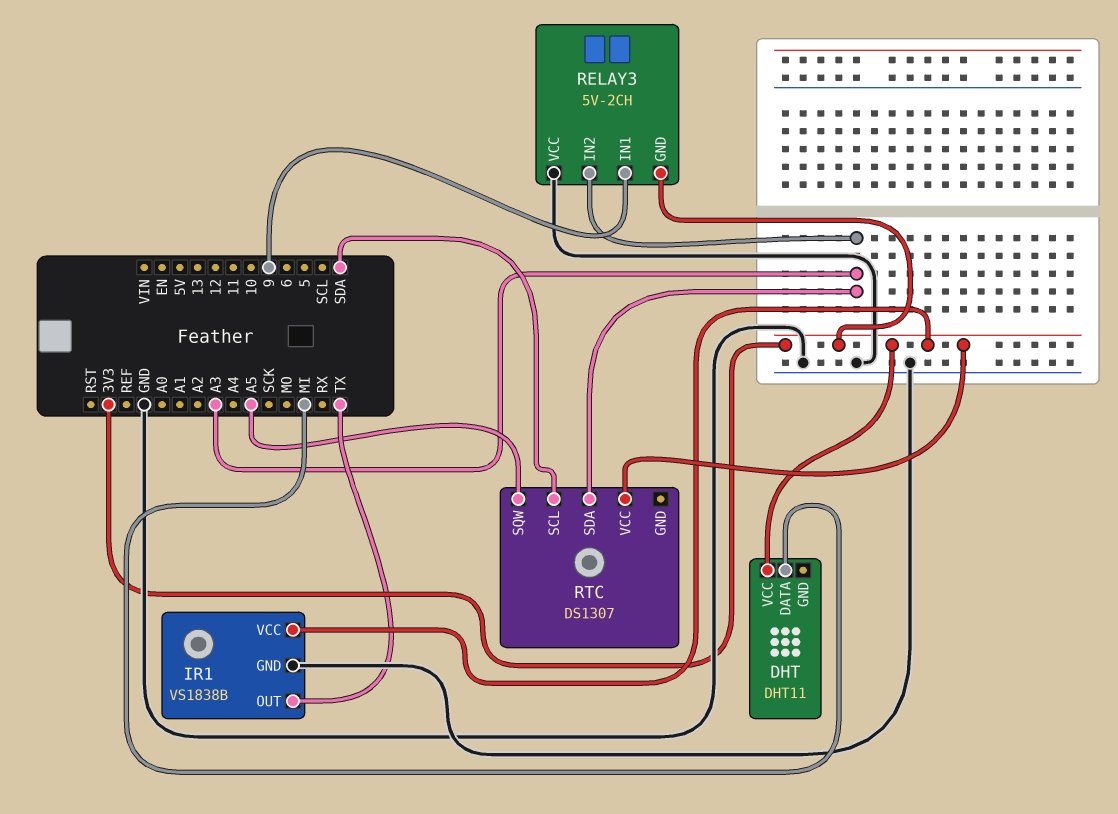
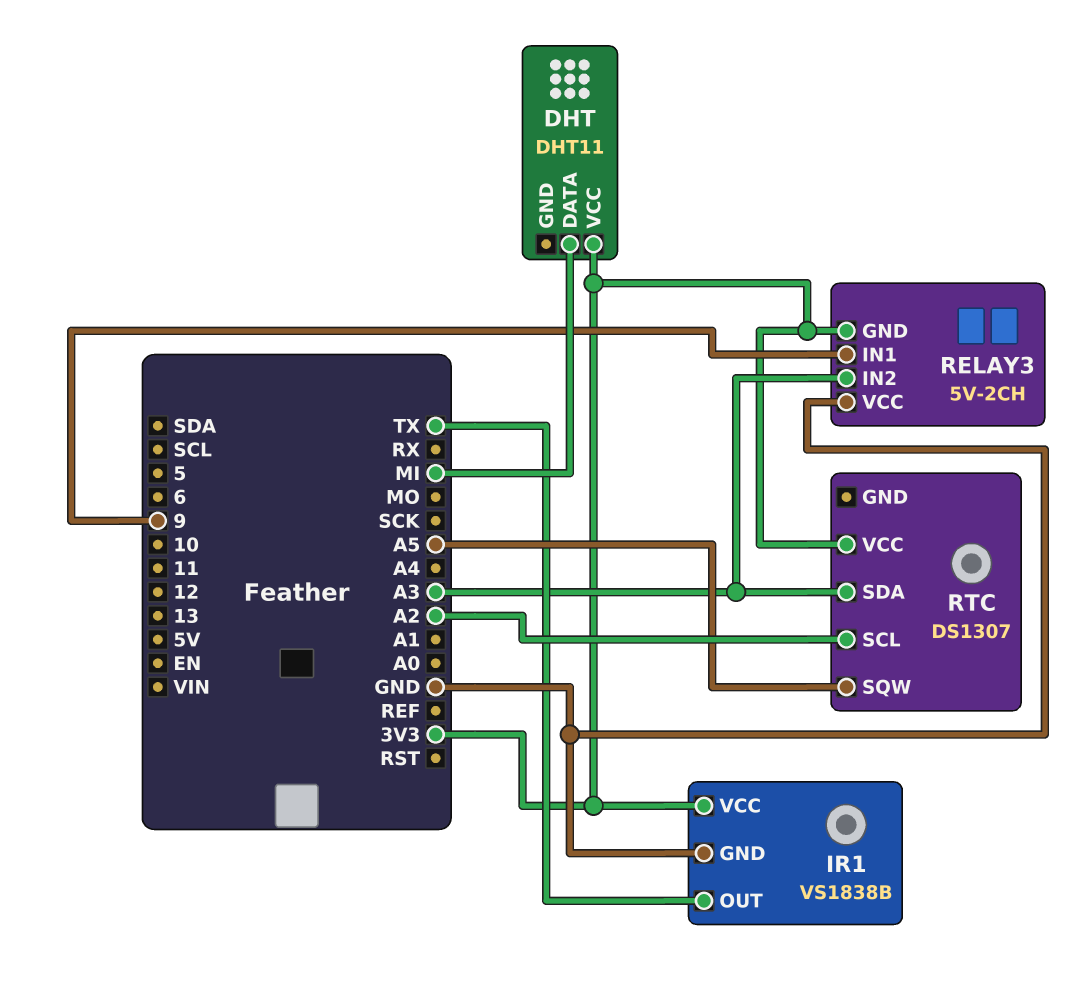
RTC pin SCL: SDA -> A2

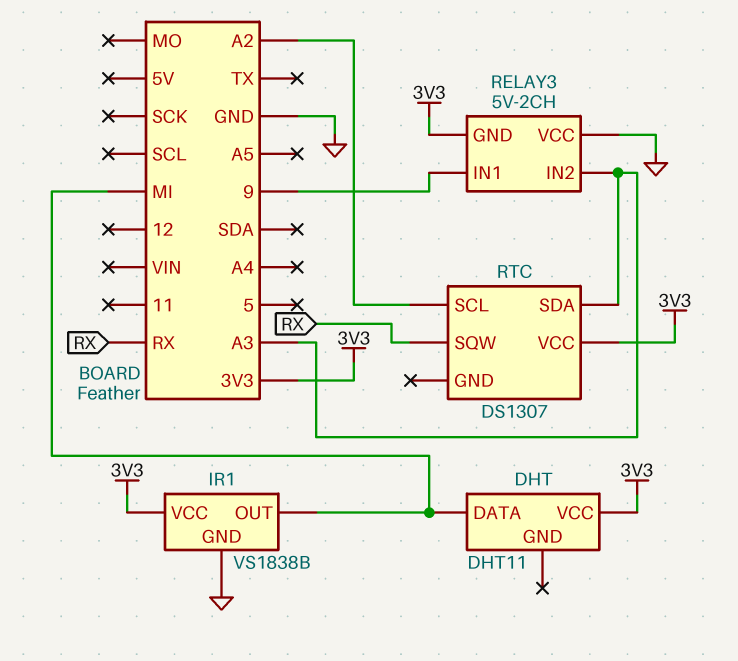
IR1 pin OUT: TX -> MI
RTC pin SQW: A5 -> RX

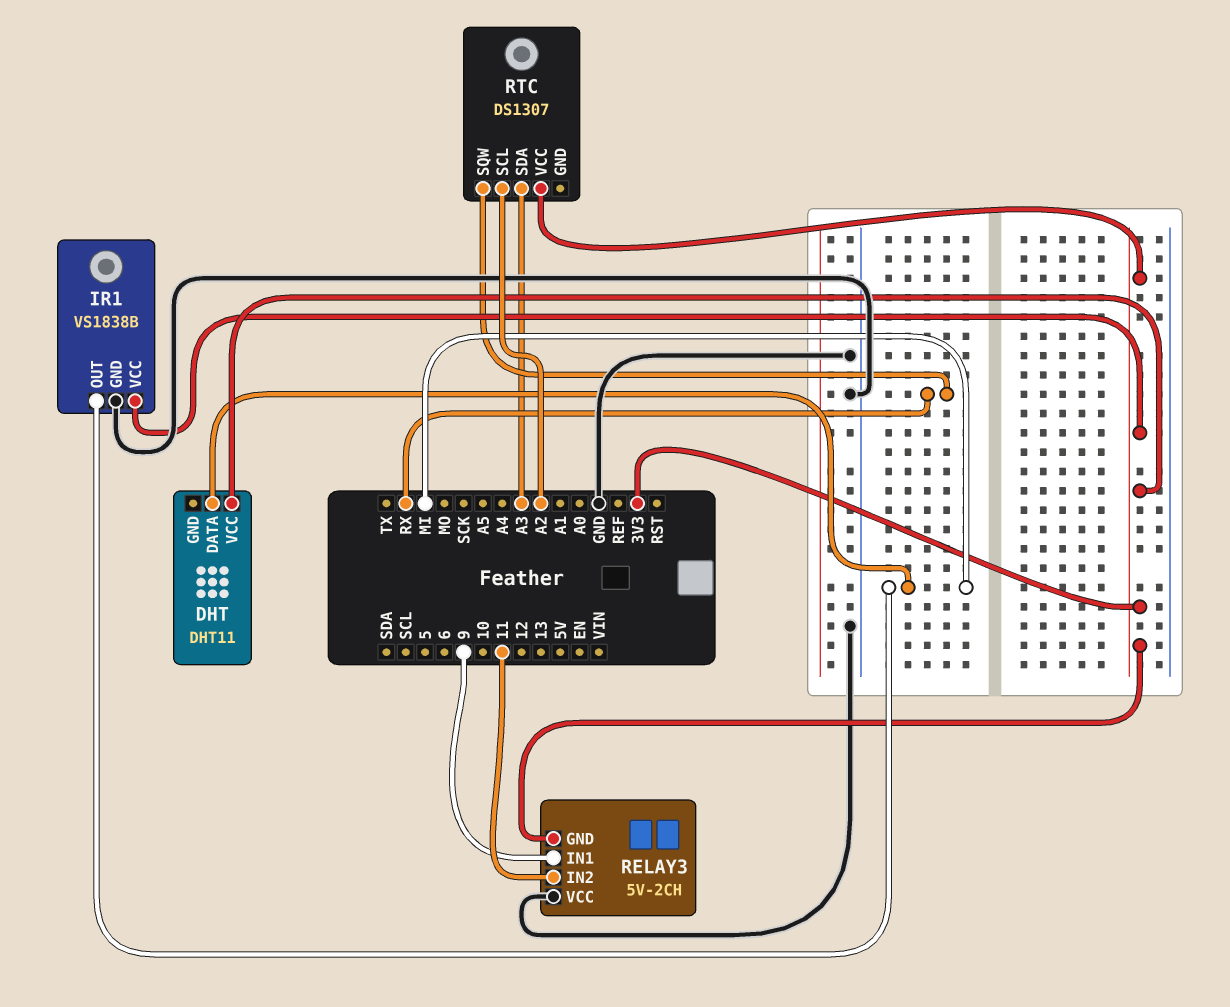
RELAY3 pin IN2: A3 -> 11

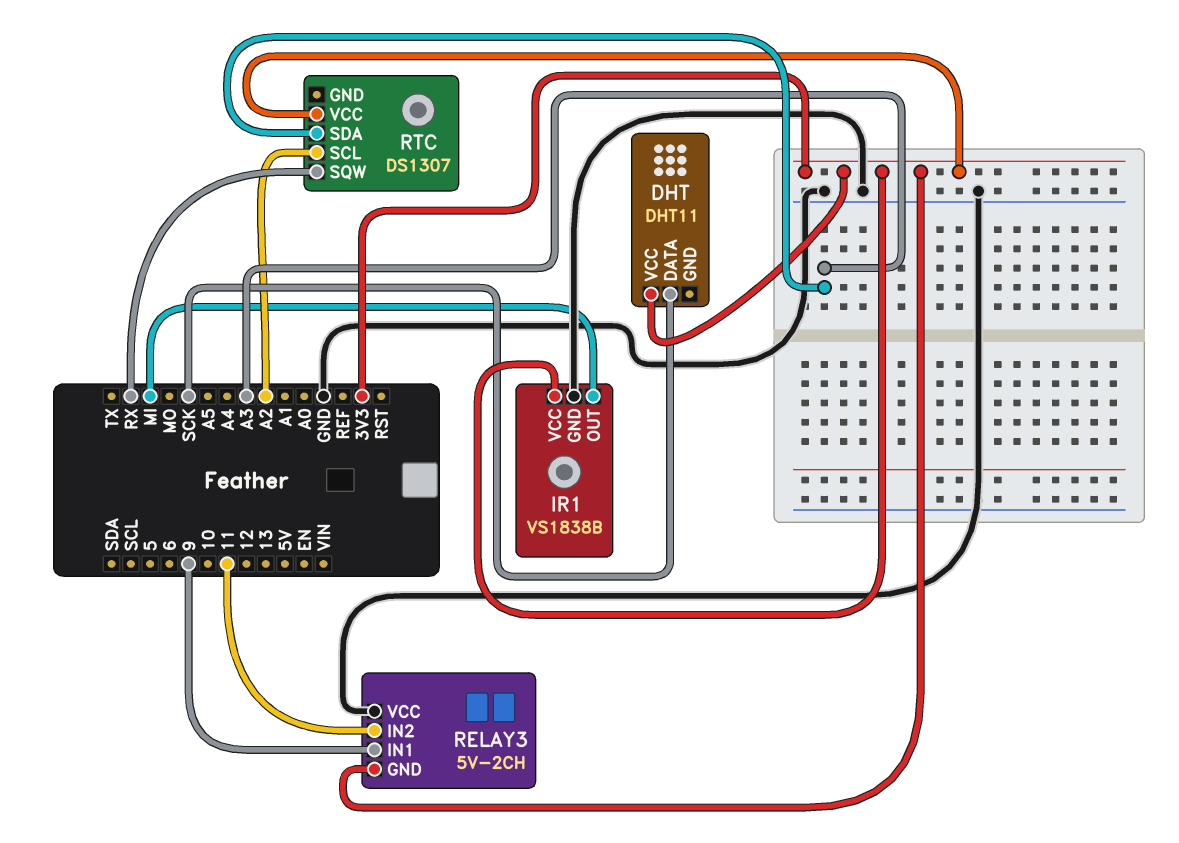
DHT pin DATA: MI -> SCK

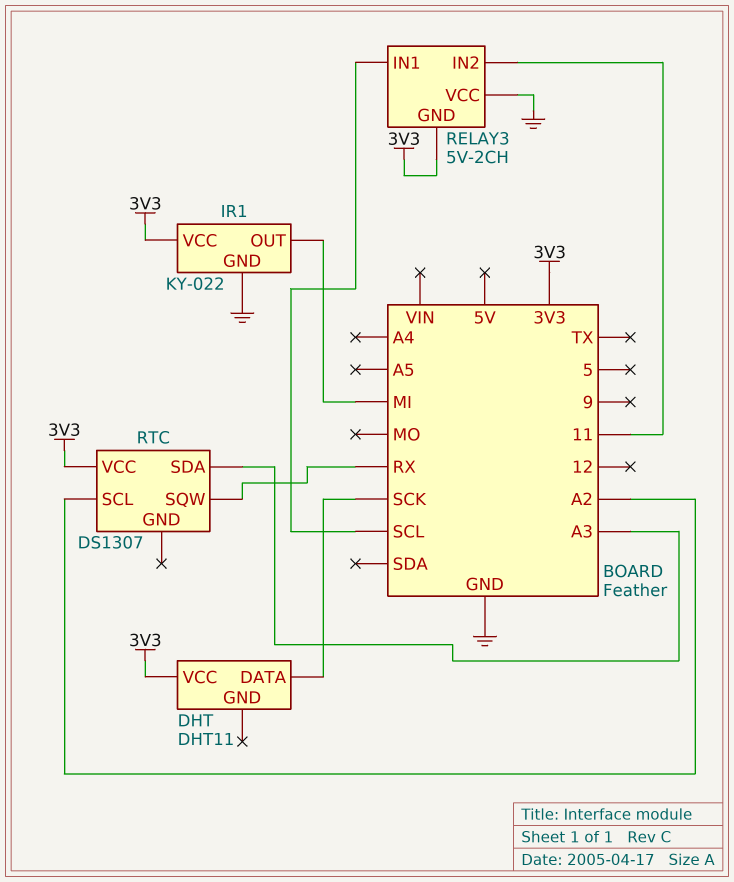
IR1: VS1838B -> KY-022
RELAY3 pin IN1: 9 -> SCL

